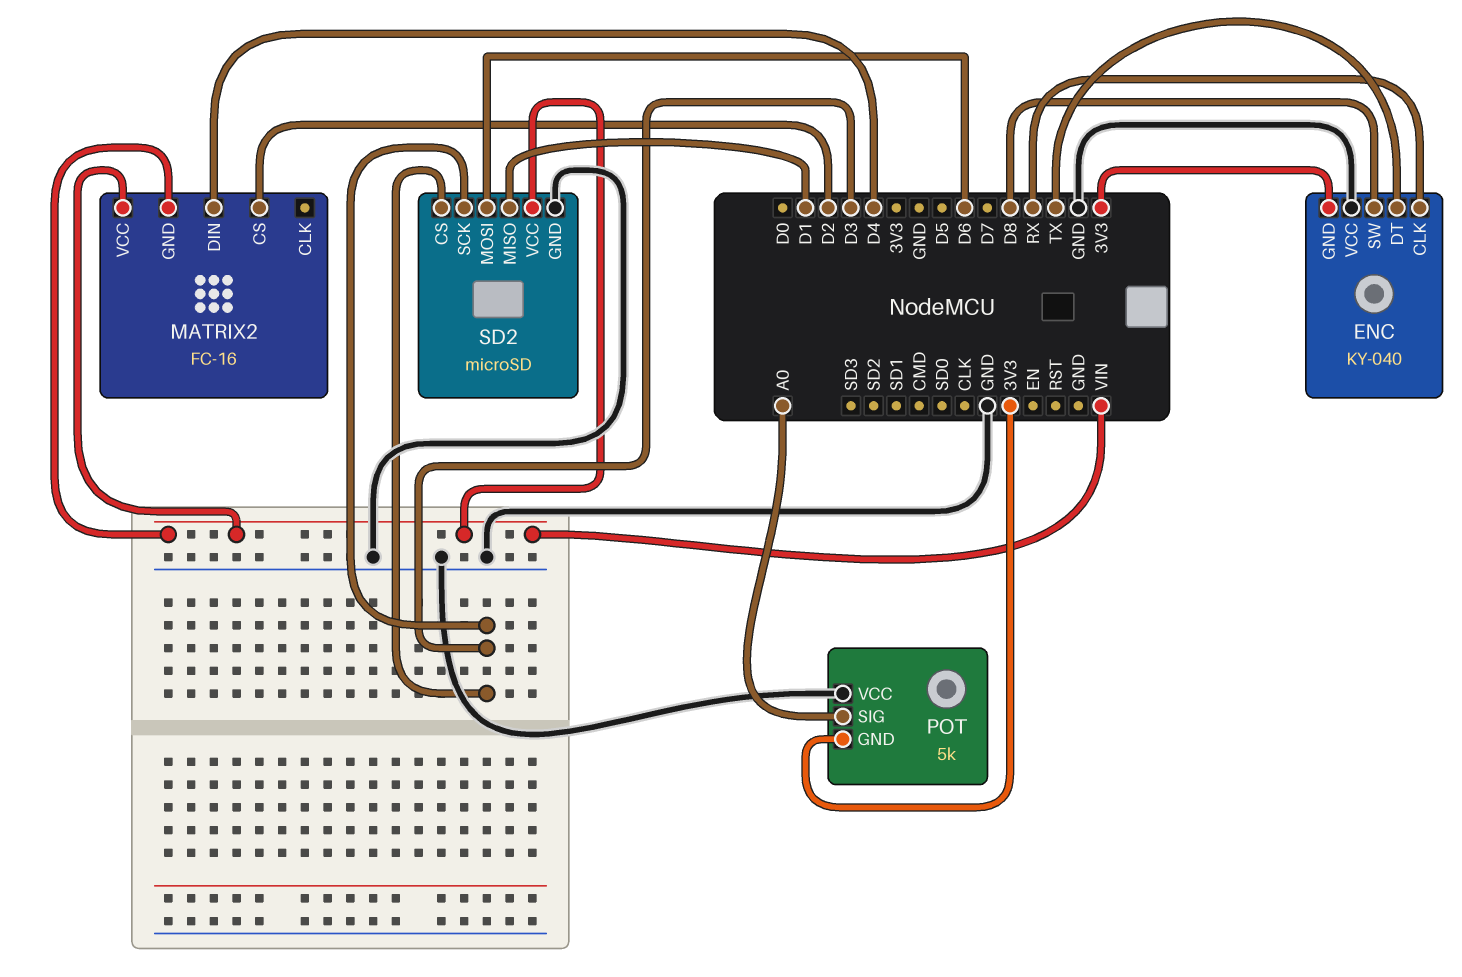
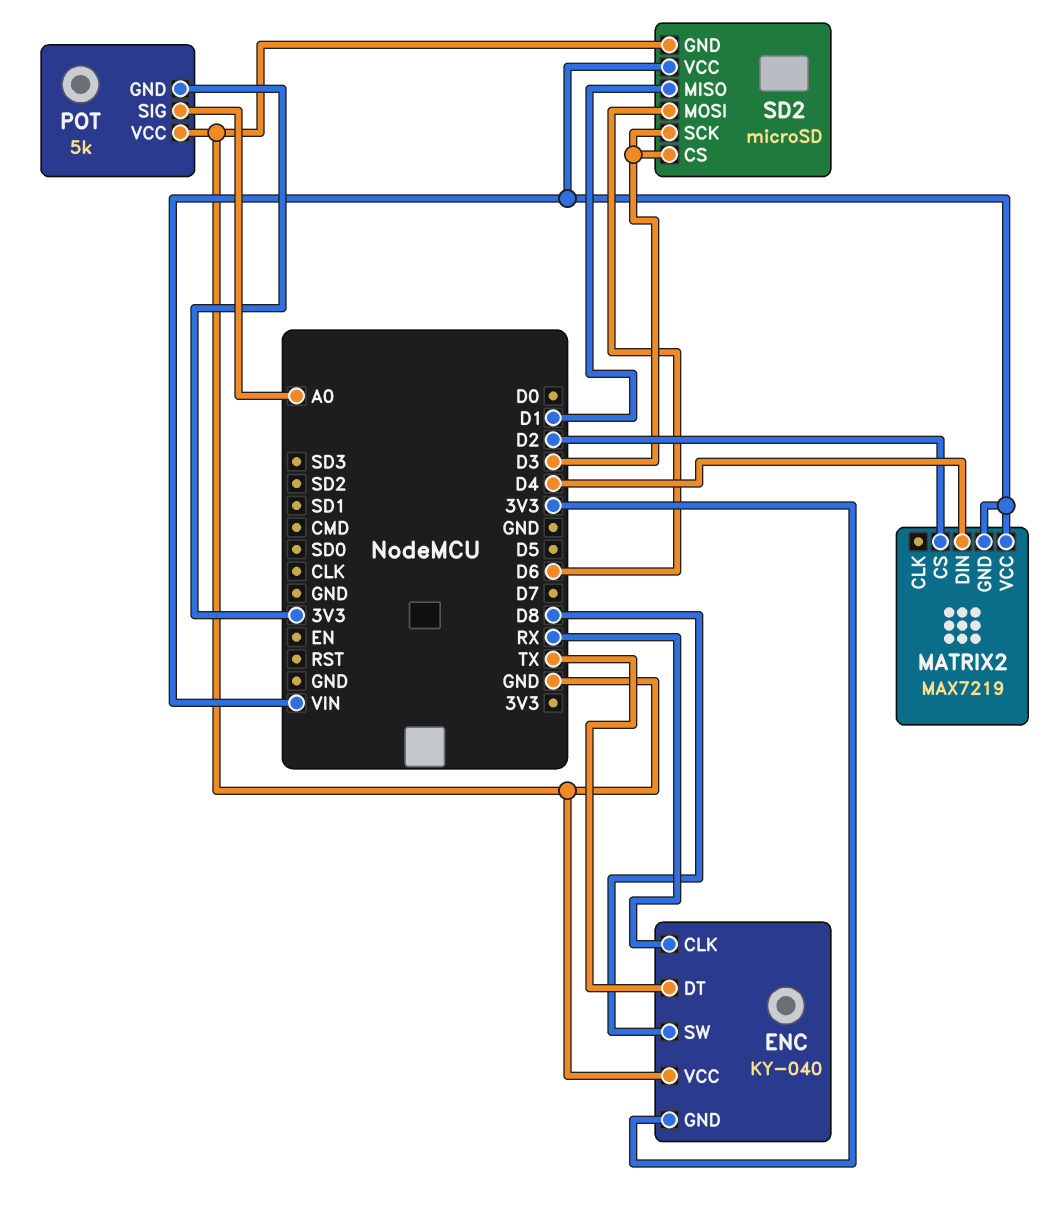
MATRIX2: FC-16 -> MAX7219

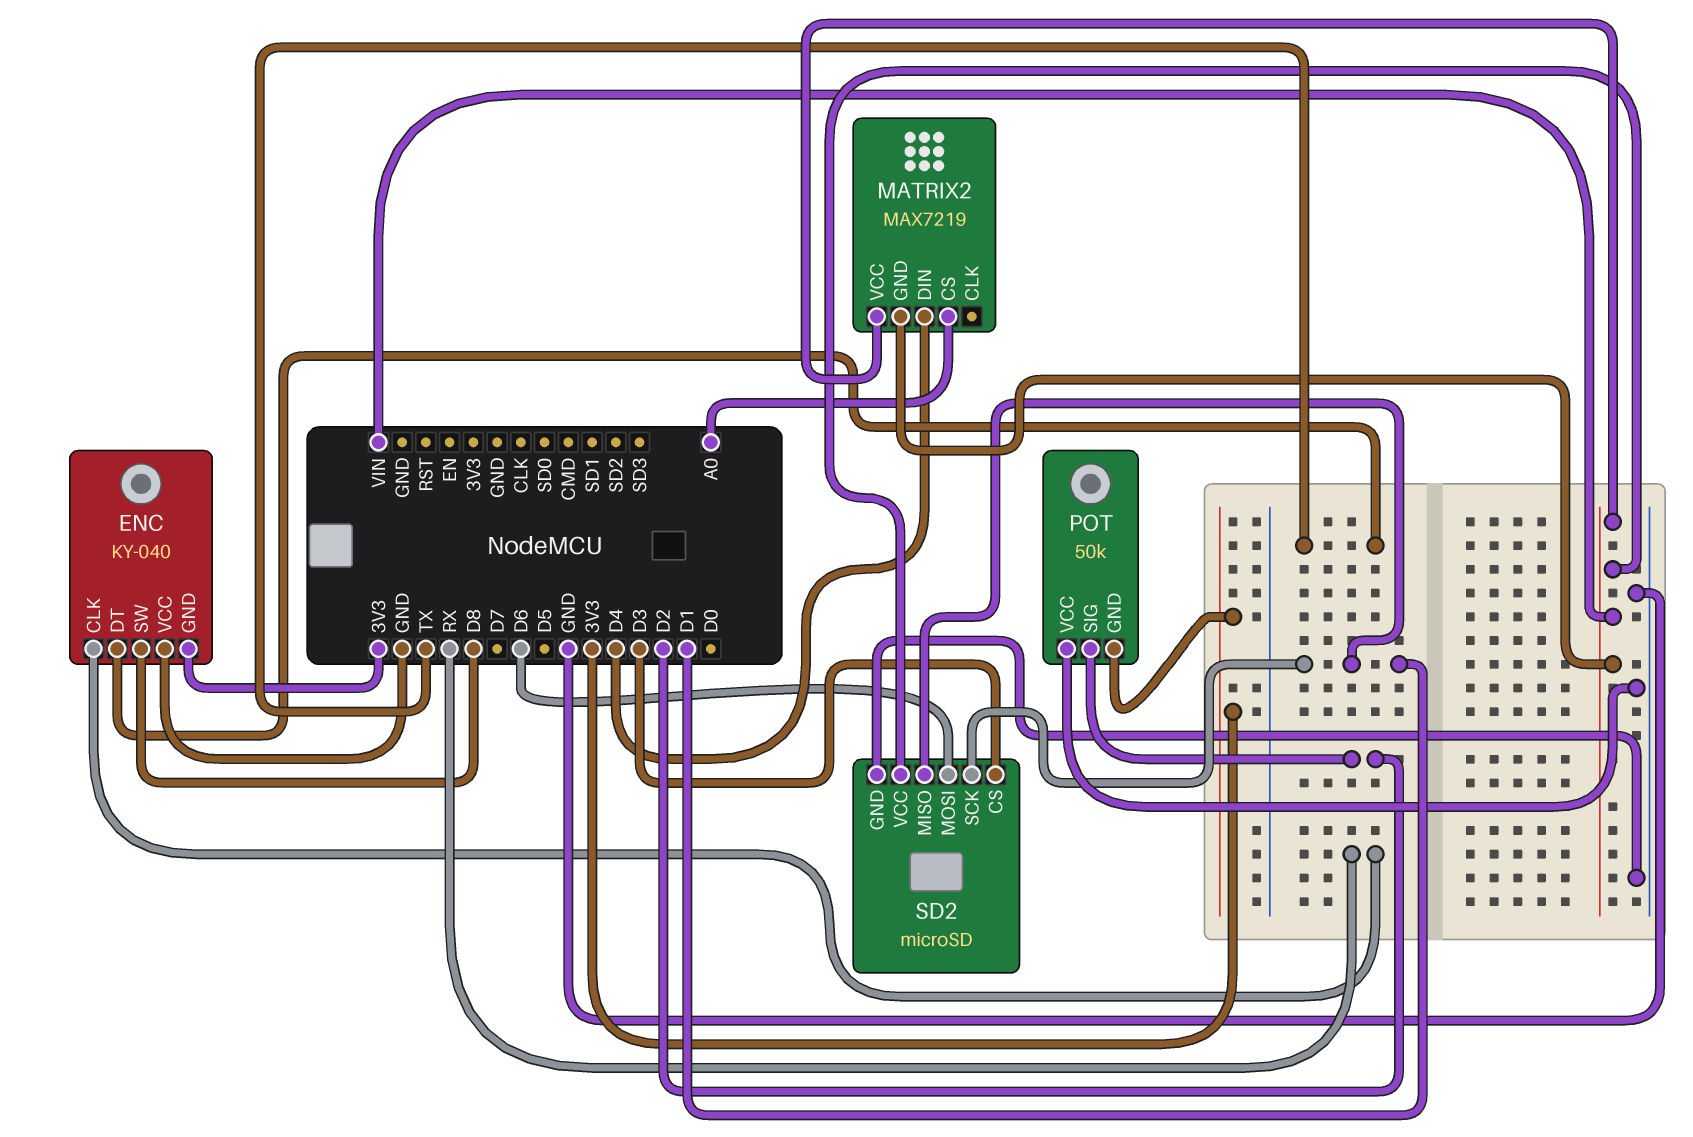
MATRIX2 pin CS: D2 -> A0
POT: 5k -> 50k
POT pin SIG: A0 -> D2
SD2 pin SCK: D3 -> D1

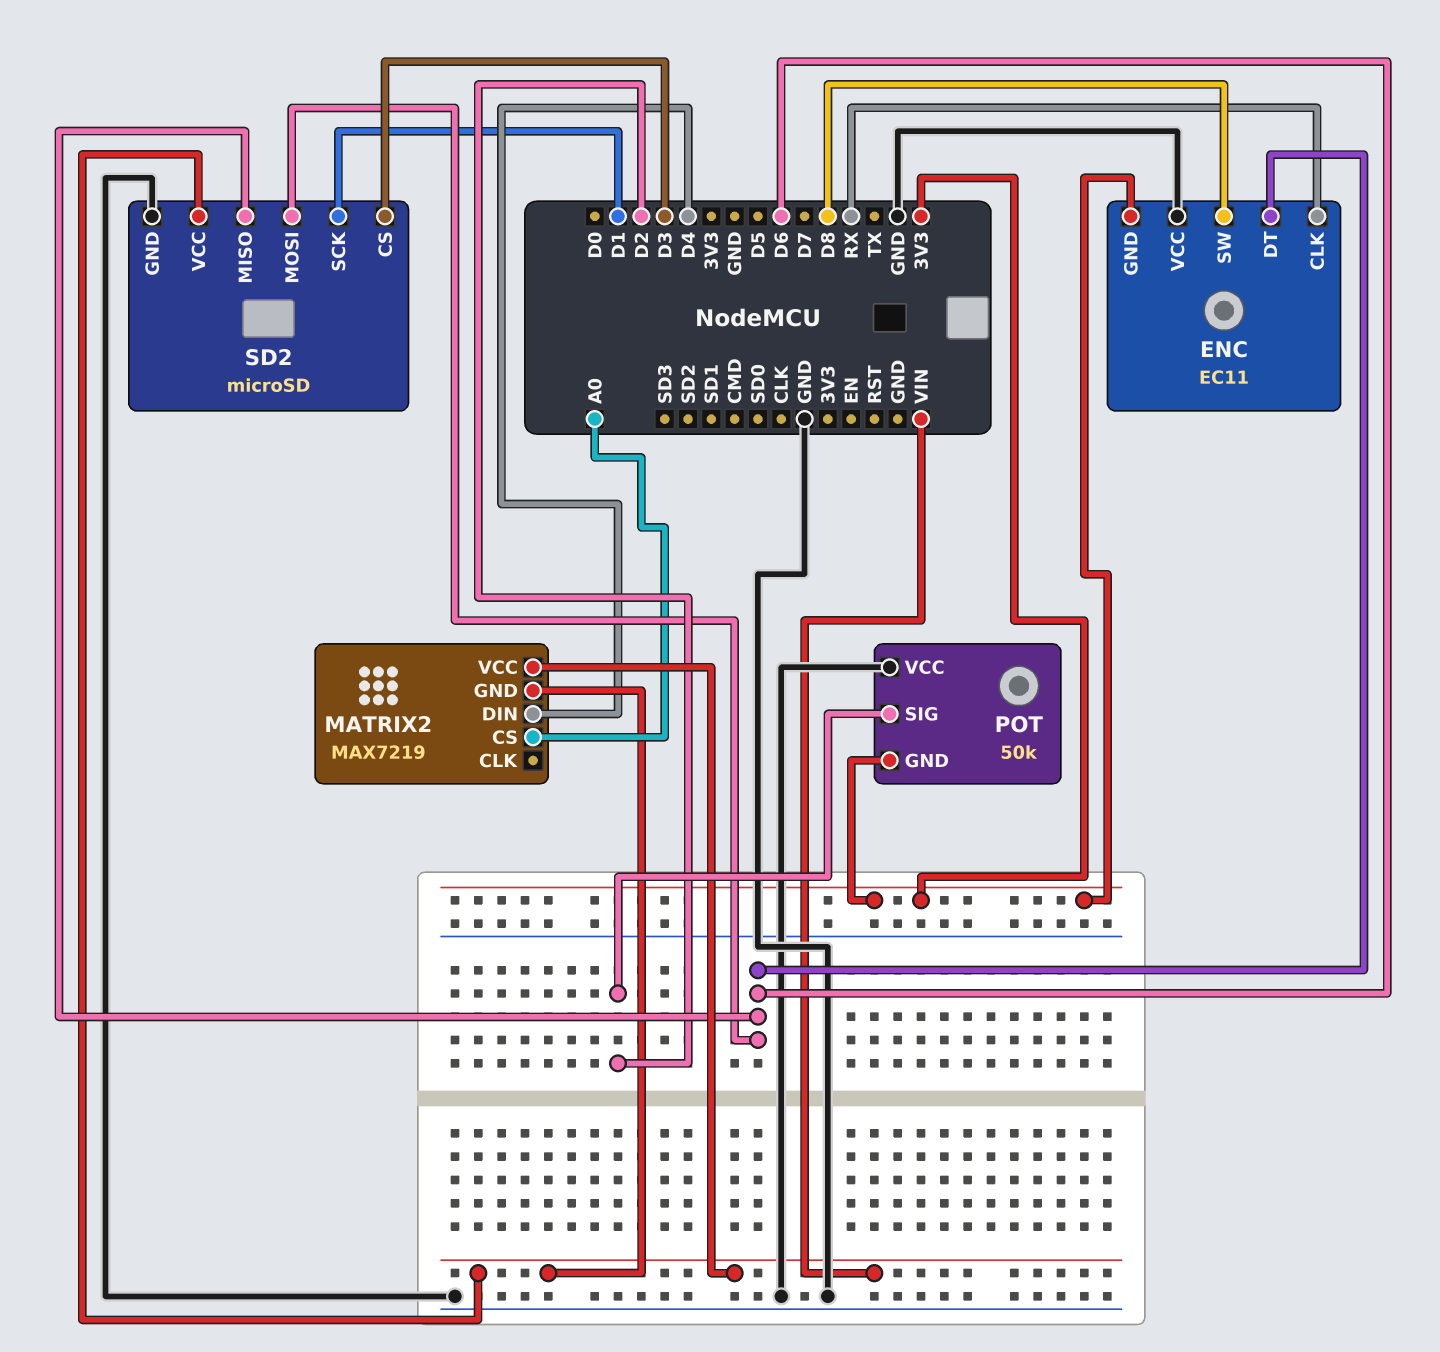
ENC: KY-040 -> EC11
ENC pin DT: TX -> D6
SD2 pin MISO: D1 -> D6

